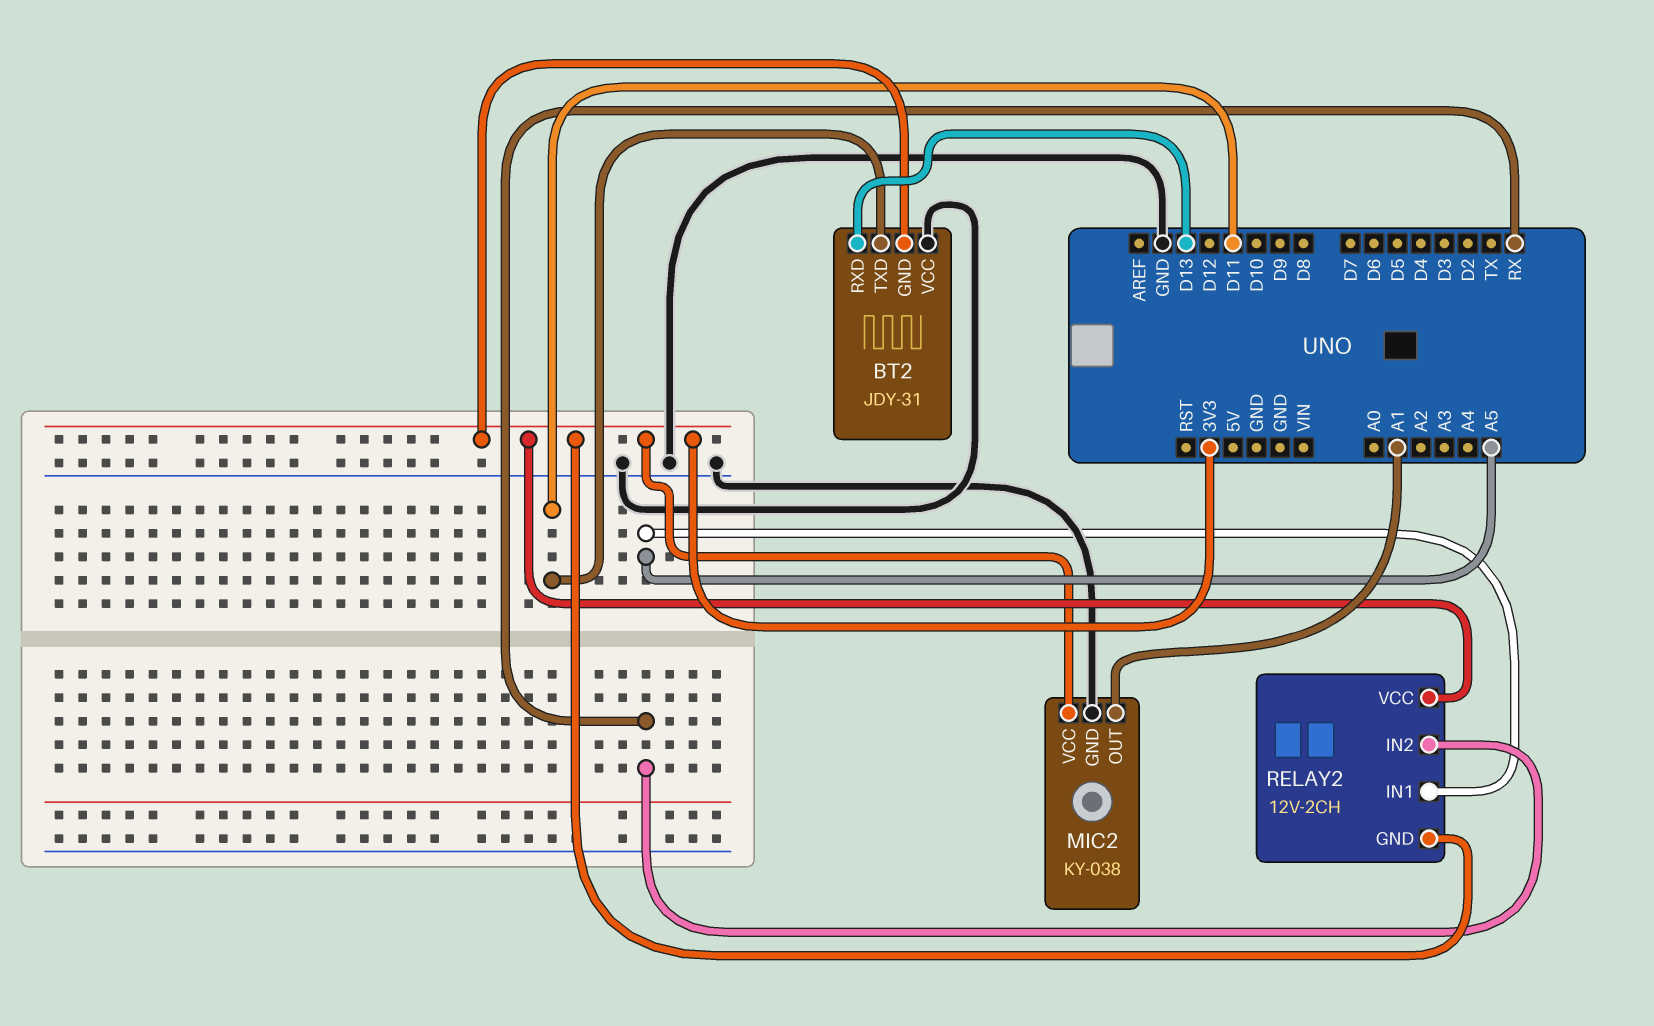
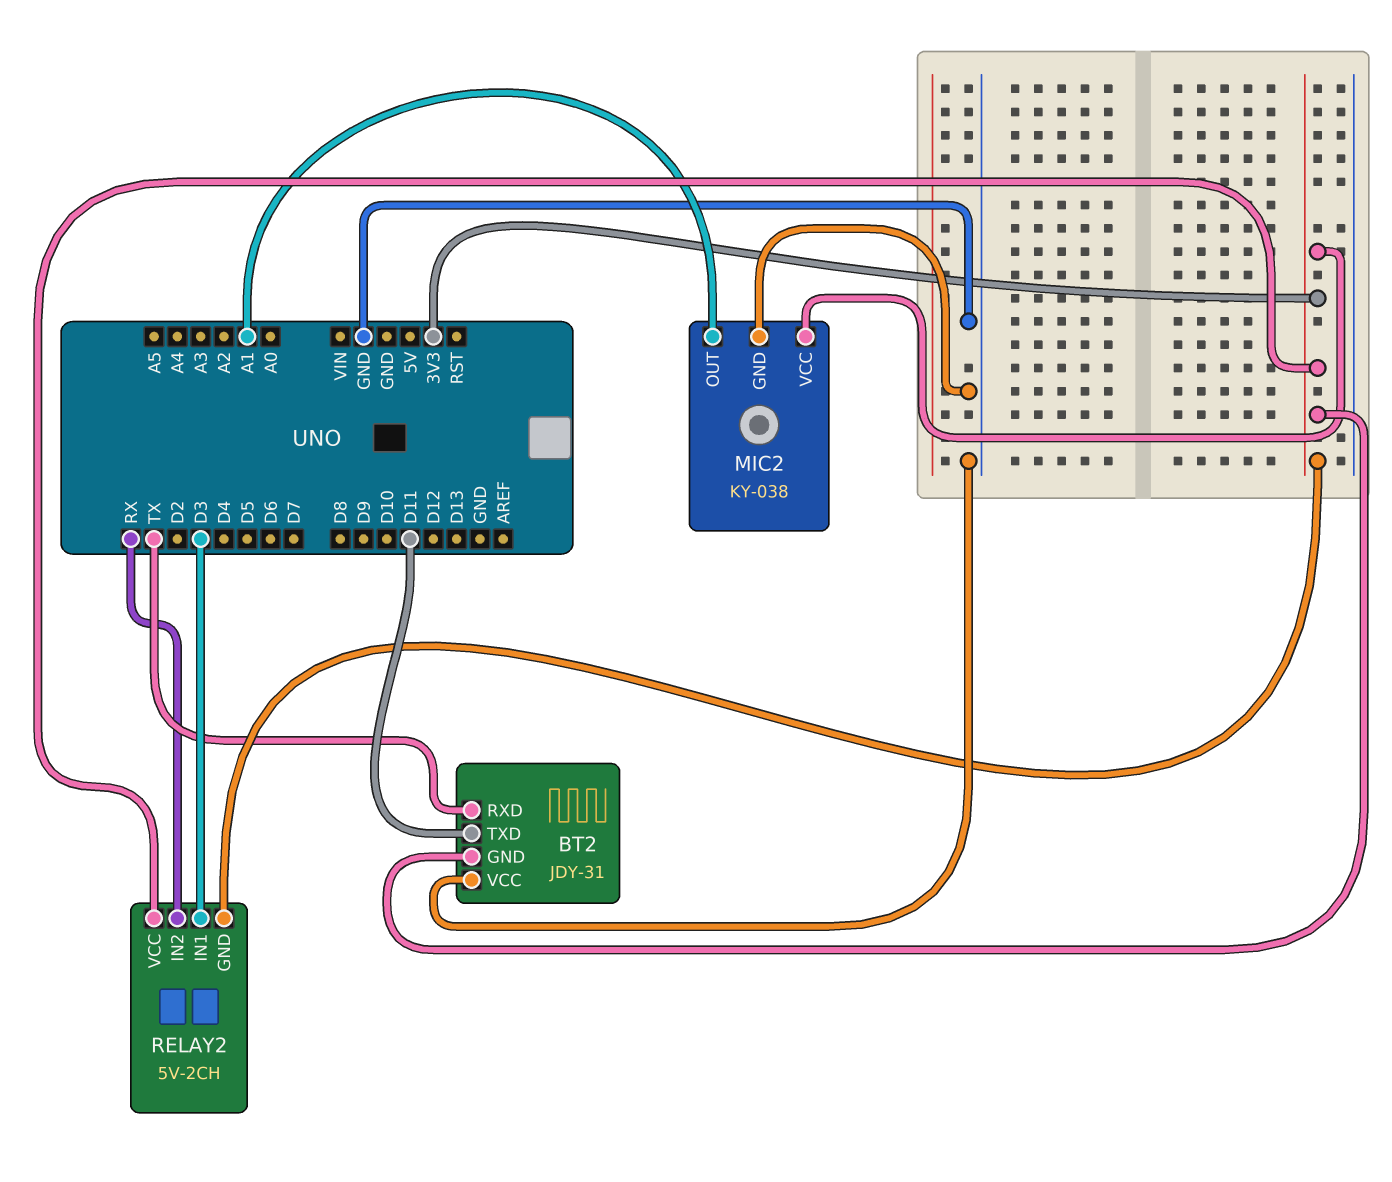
BT2 pin RXD: D13 -> TX
RELAY2: 12V-2CH -> 5V-2CH
RELAY2 pin IN1: A5 -> D3

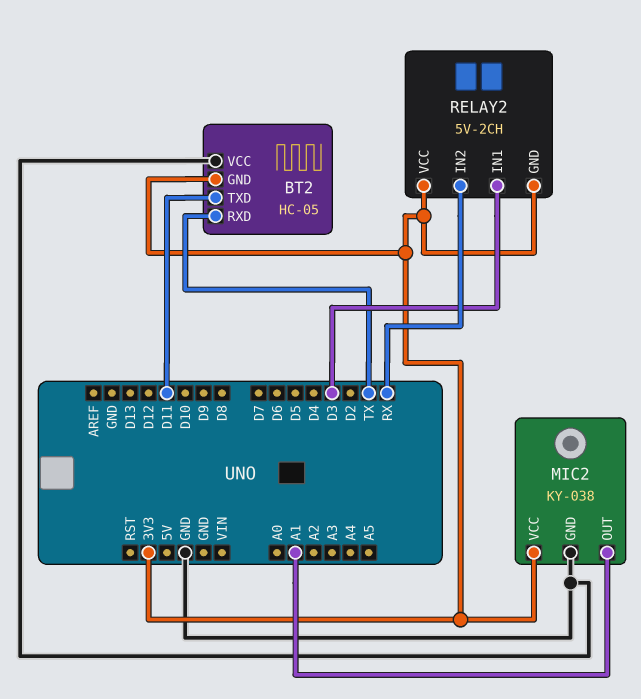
BT2: JDY-31 -> HC-05

